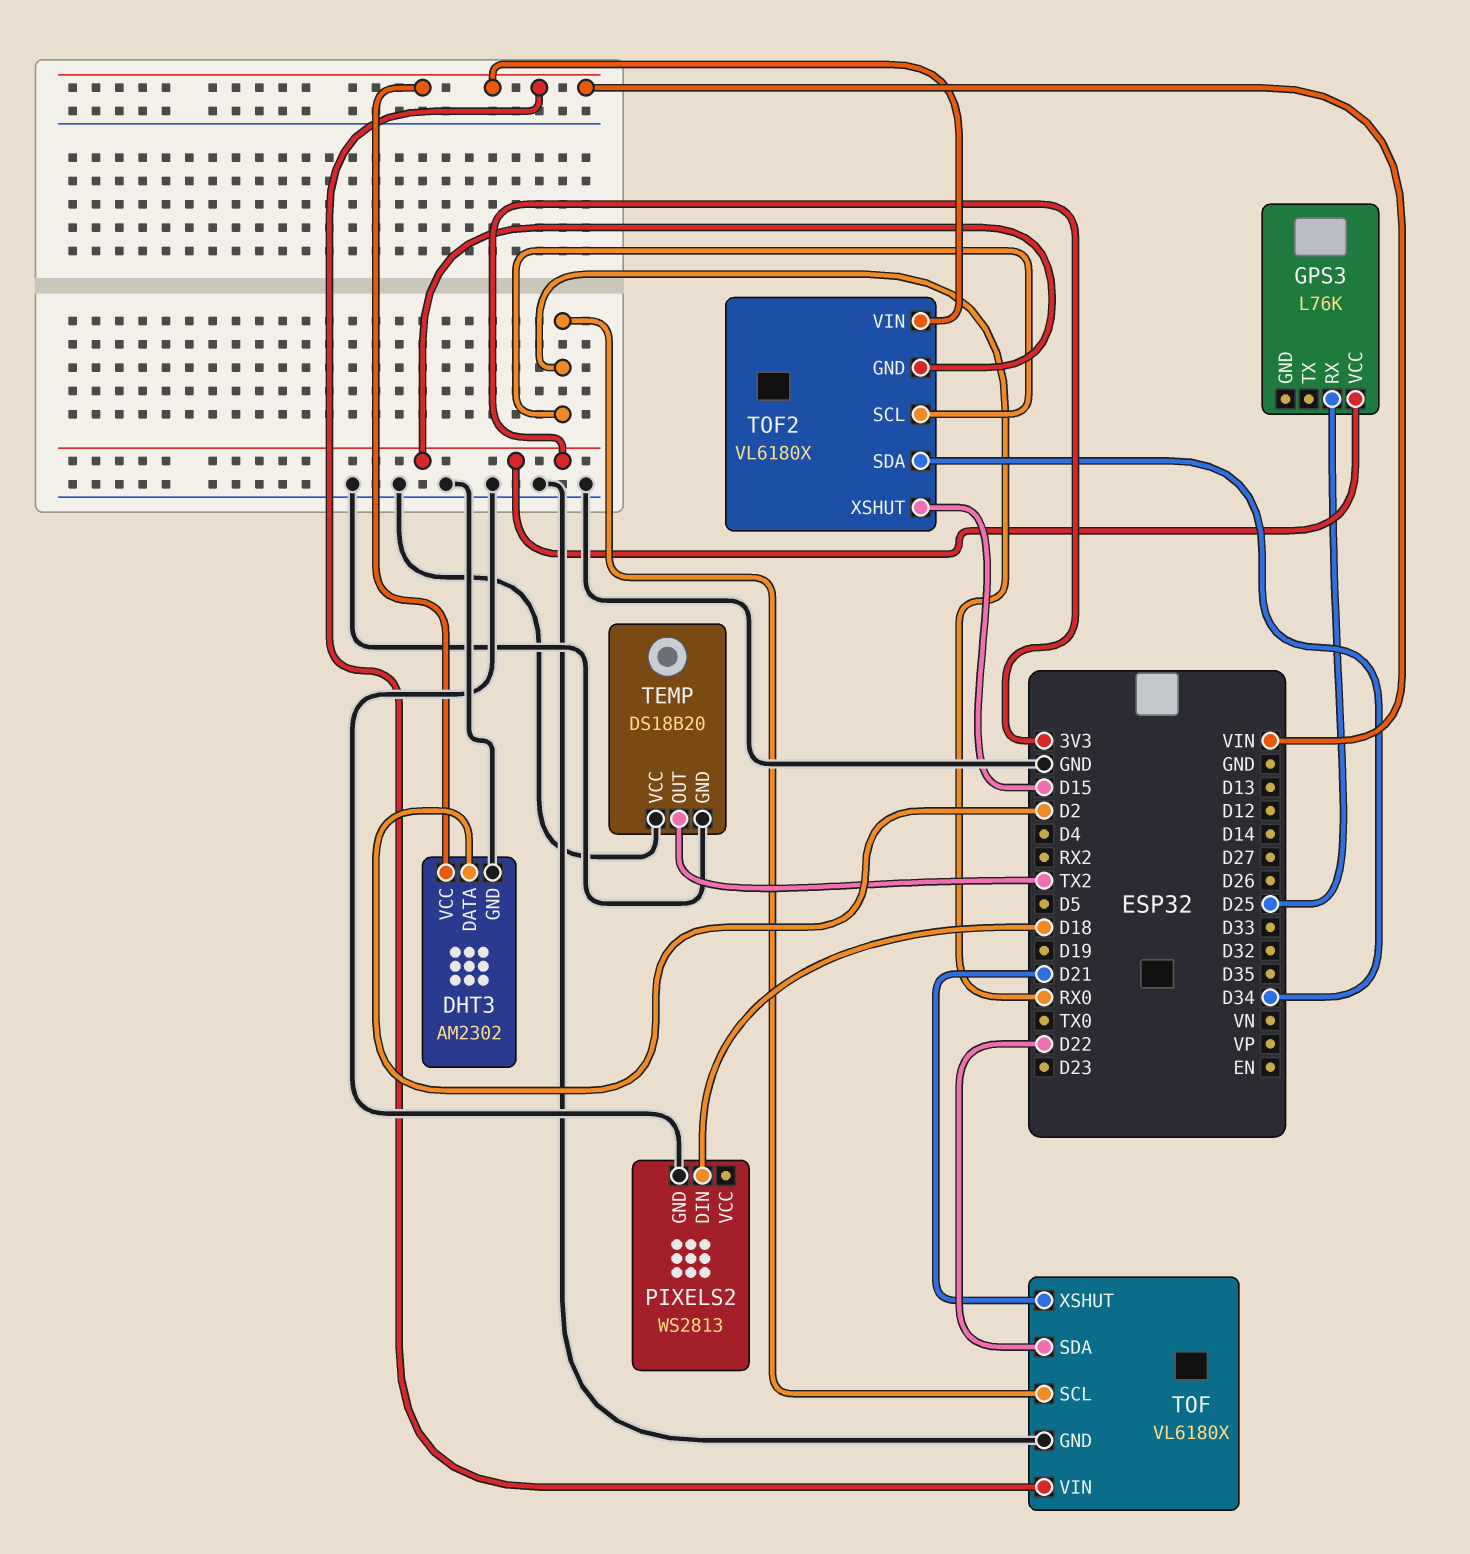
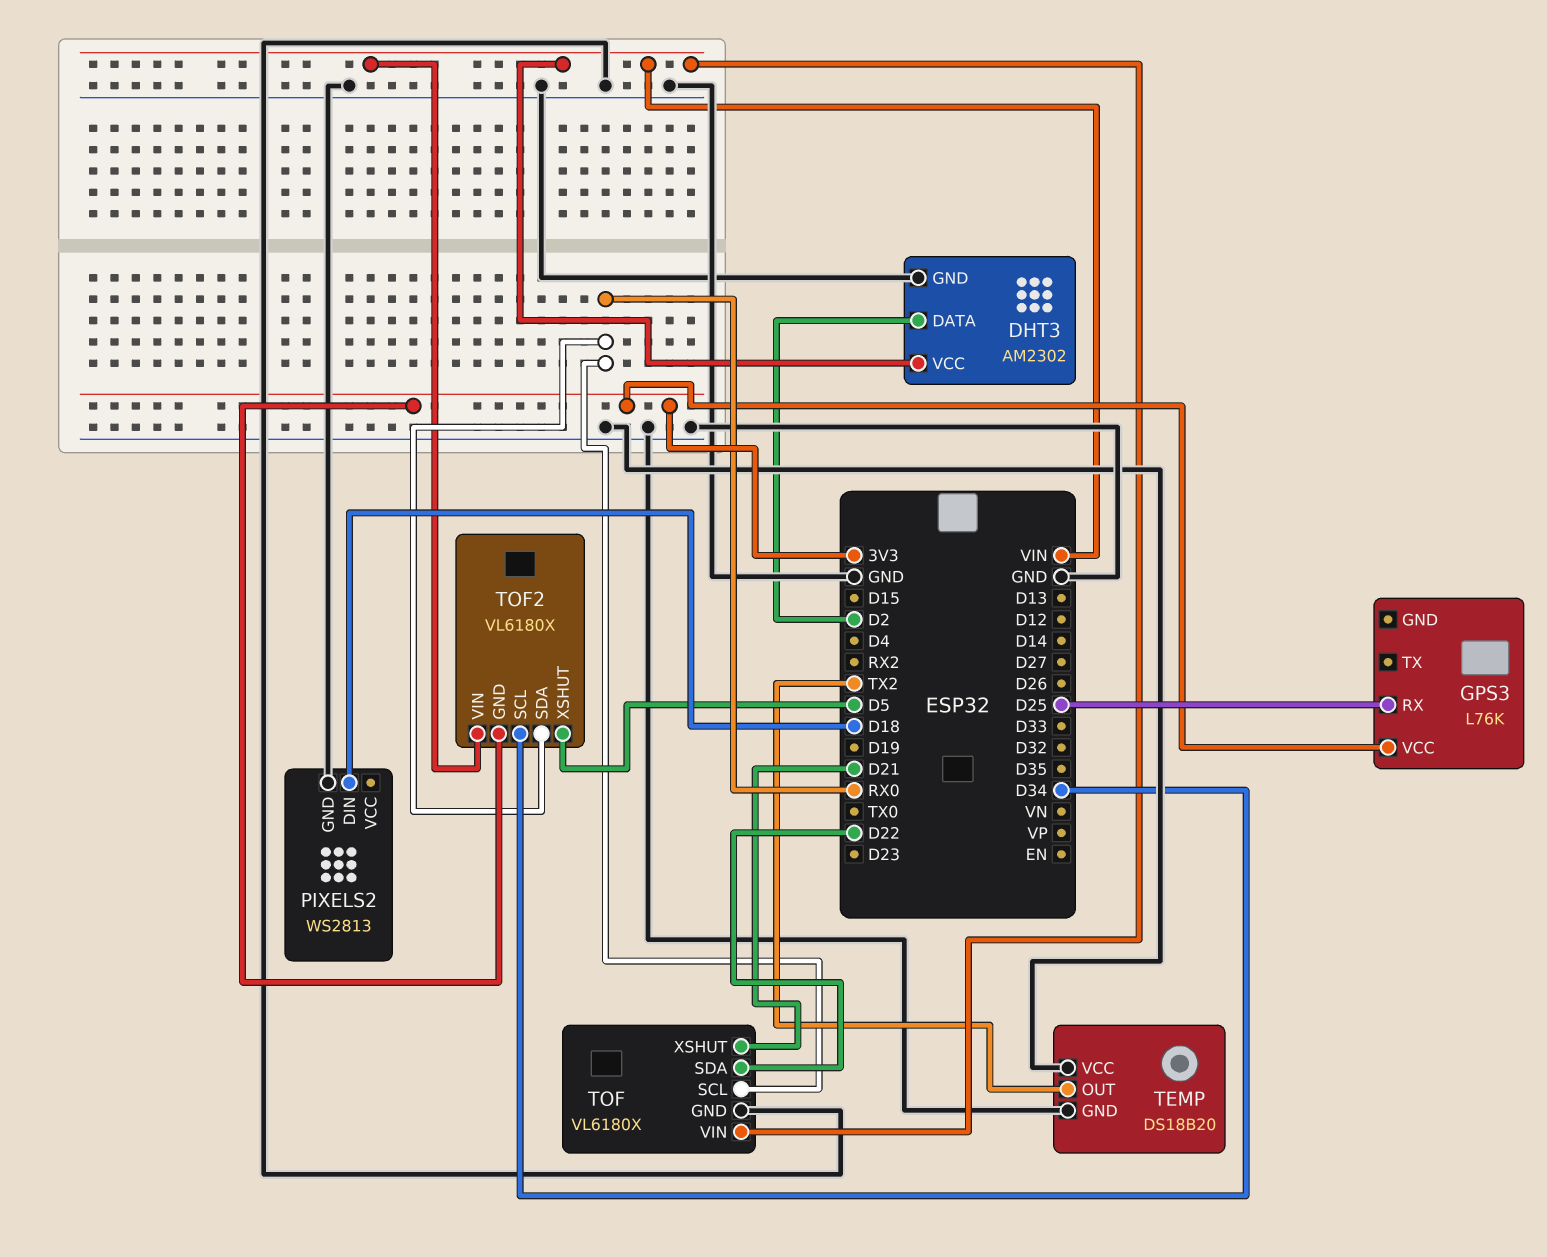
TOF2 pin SCL: RX0 -> D34
TOF2 pin SDA: D34 -> RX0
TOF2 pin XSHUT: D15 -> D5

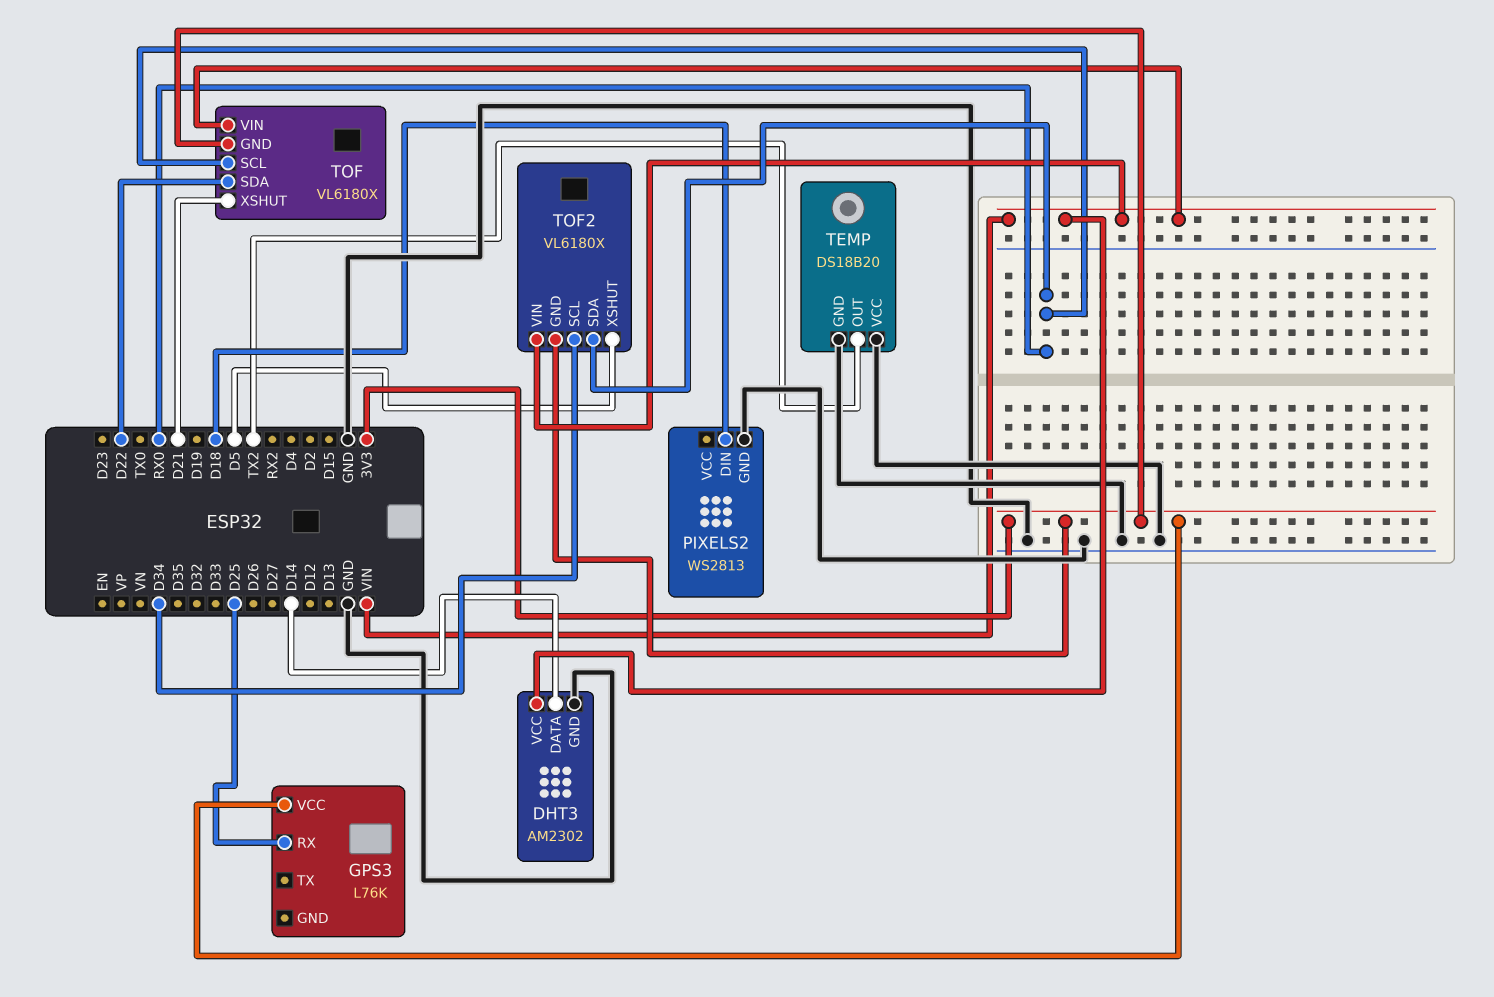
DHT3 pin DATA: D2 -> D14
TOF pin GND: GND -> 3V3

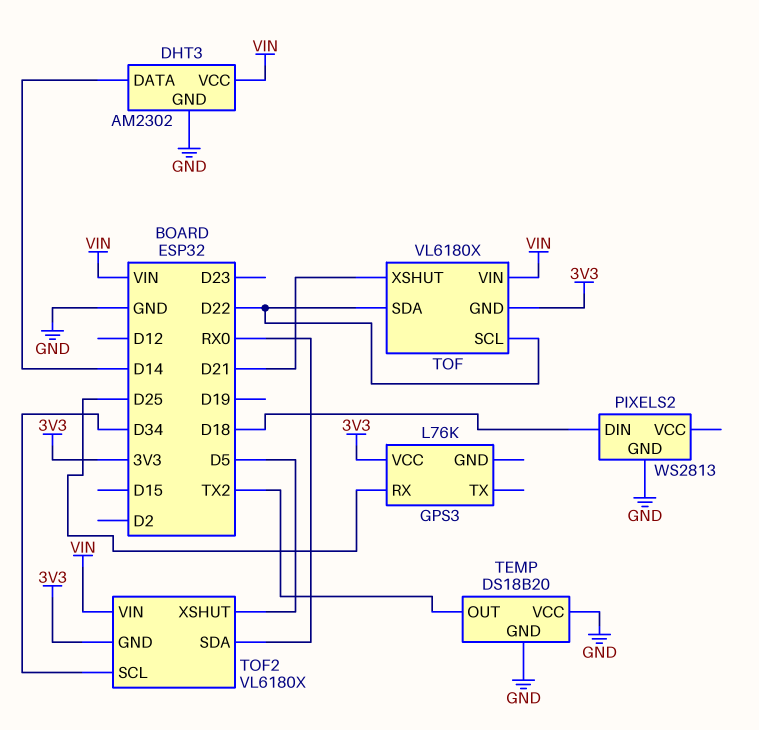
TOF pin SCL: RX0 -> D22

